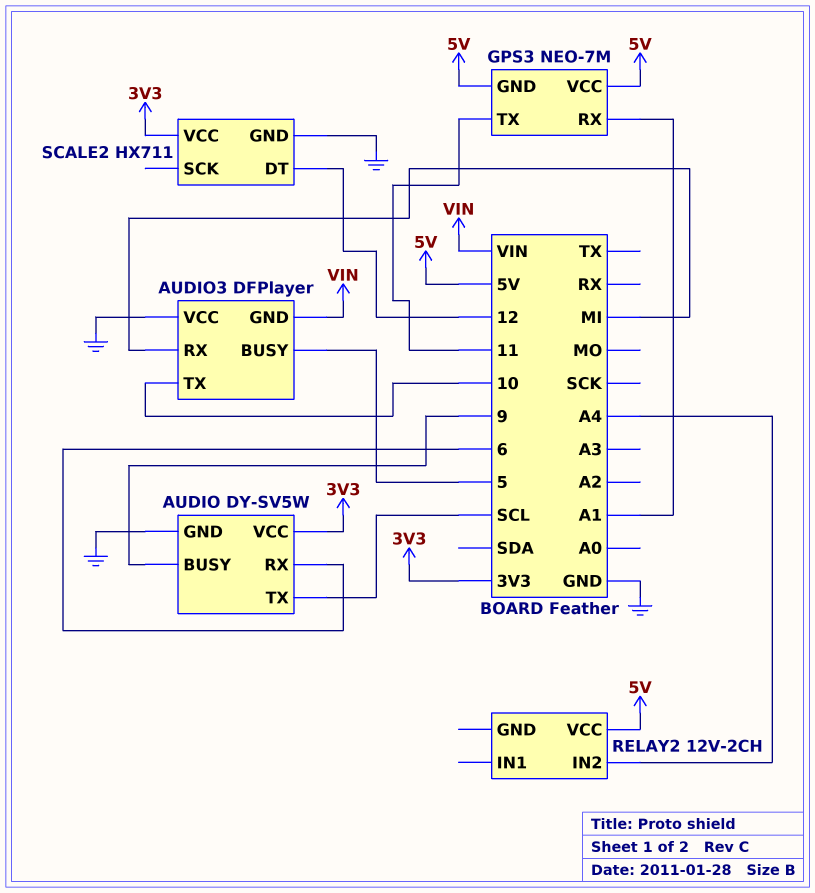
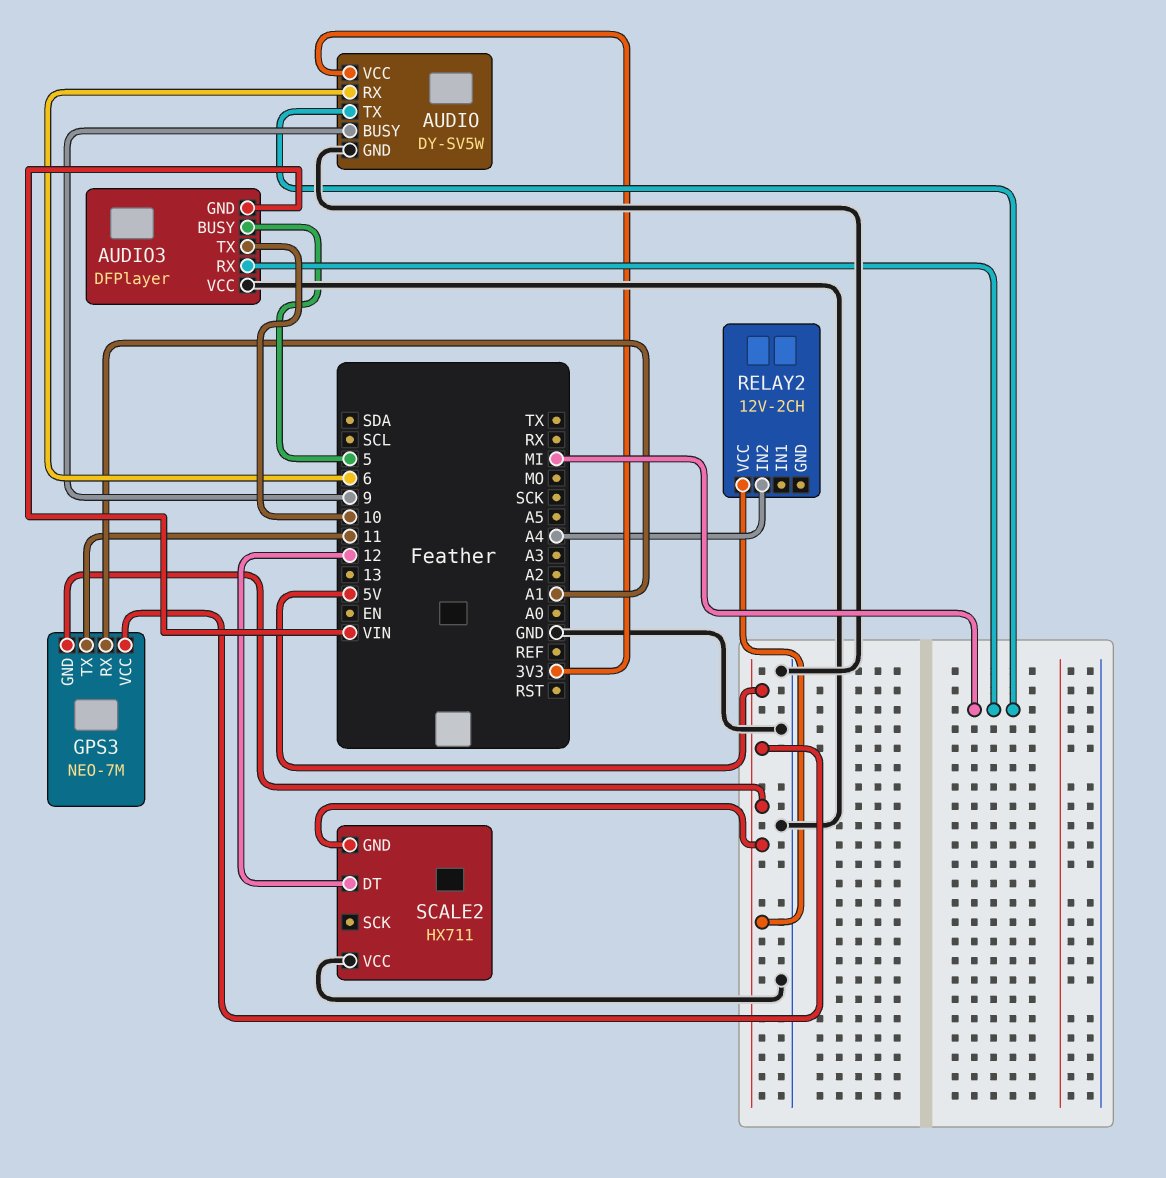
AUDIO pin TX: SCL -> MI
SCALE2 pin GND: GND -> 5V
SCALE2 pin VCC: 3V3 -> GND

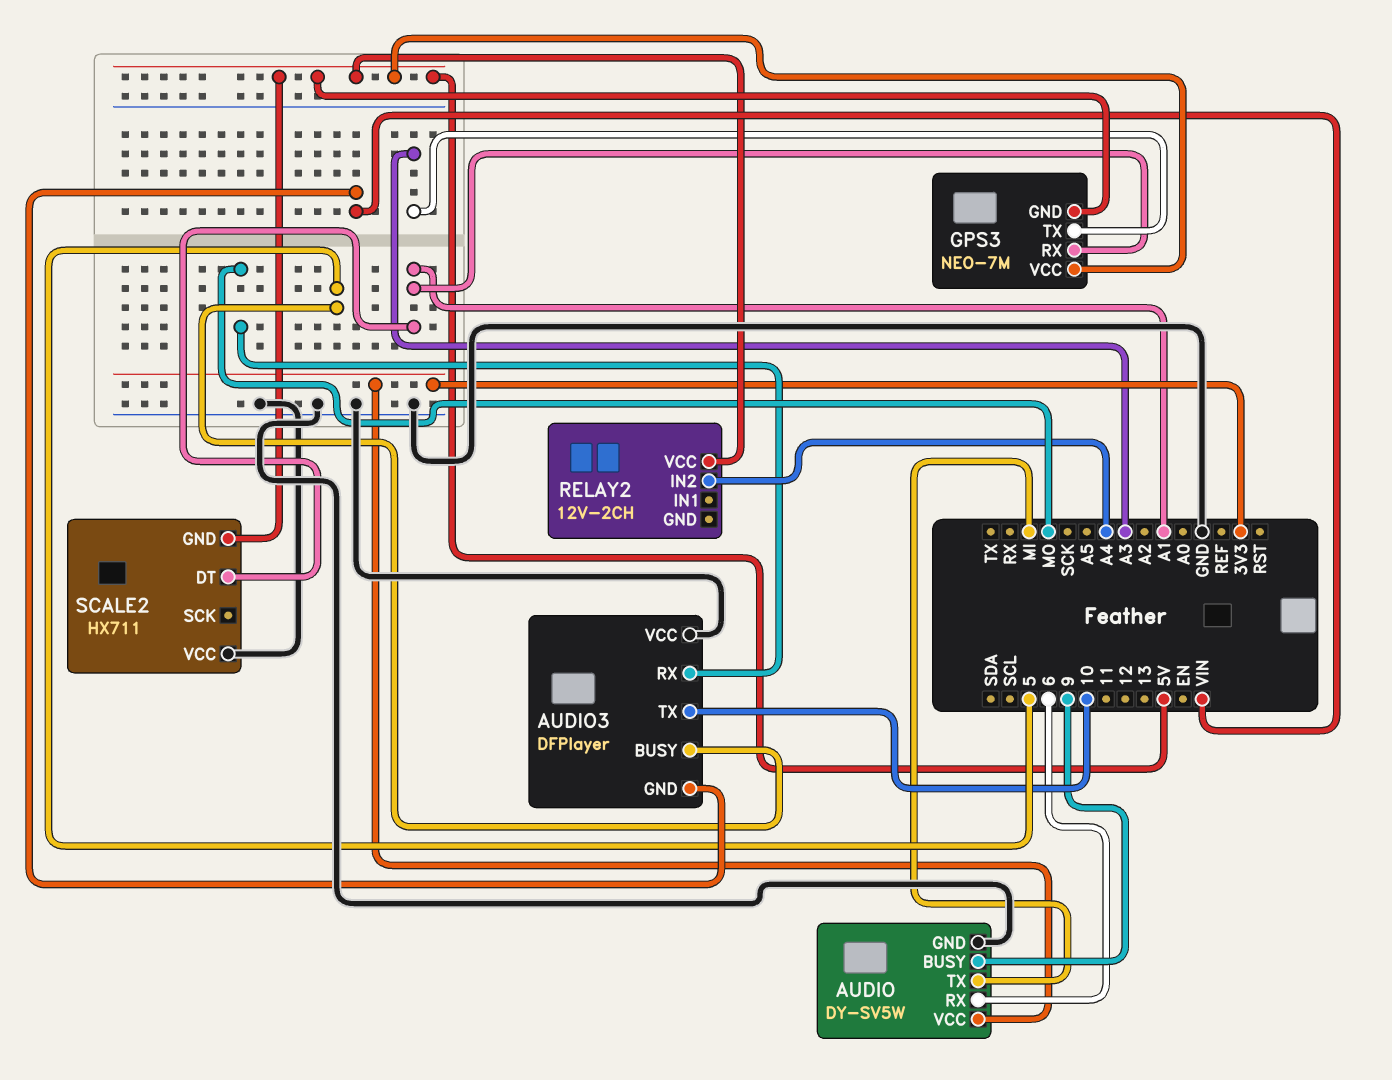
AUDIO3 pin RX: MI -> MO
GPS3 pin TX: 11 -> A3
SCALE2 pin DT: 12 -> A1

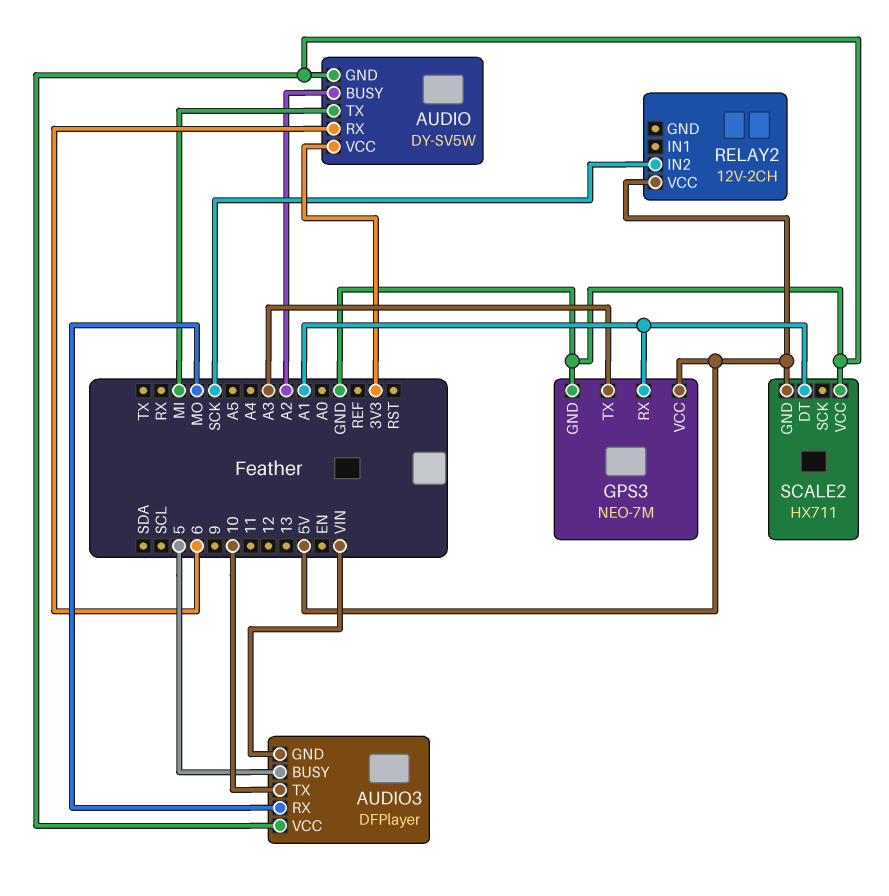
AUDIO pin BUSY: 9 -> A2
GPS3 pin GND: 5V -> GND
RELAY2 pin IN2: A4 -> SCK

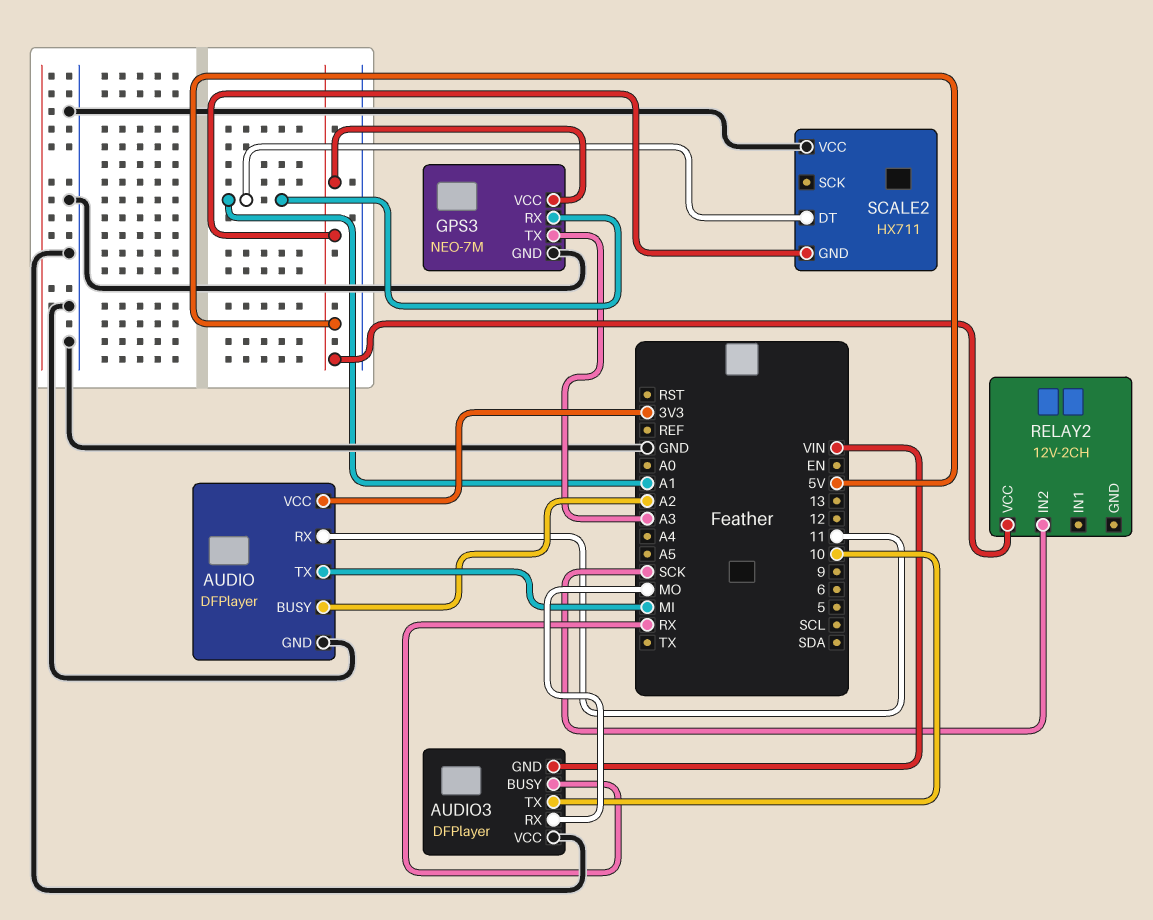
AUDIO: DY-SV5W -> DFPlayer
AUDIO pin RX: 6 -> 11
AUDIO3 pin BUSY: 5 -> RX

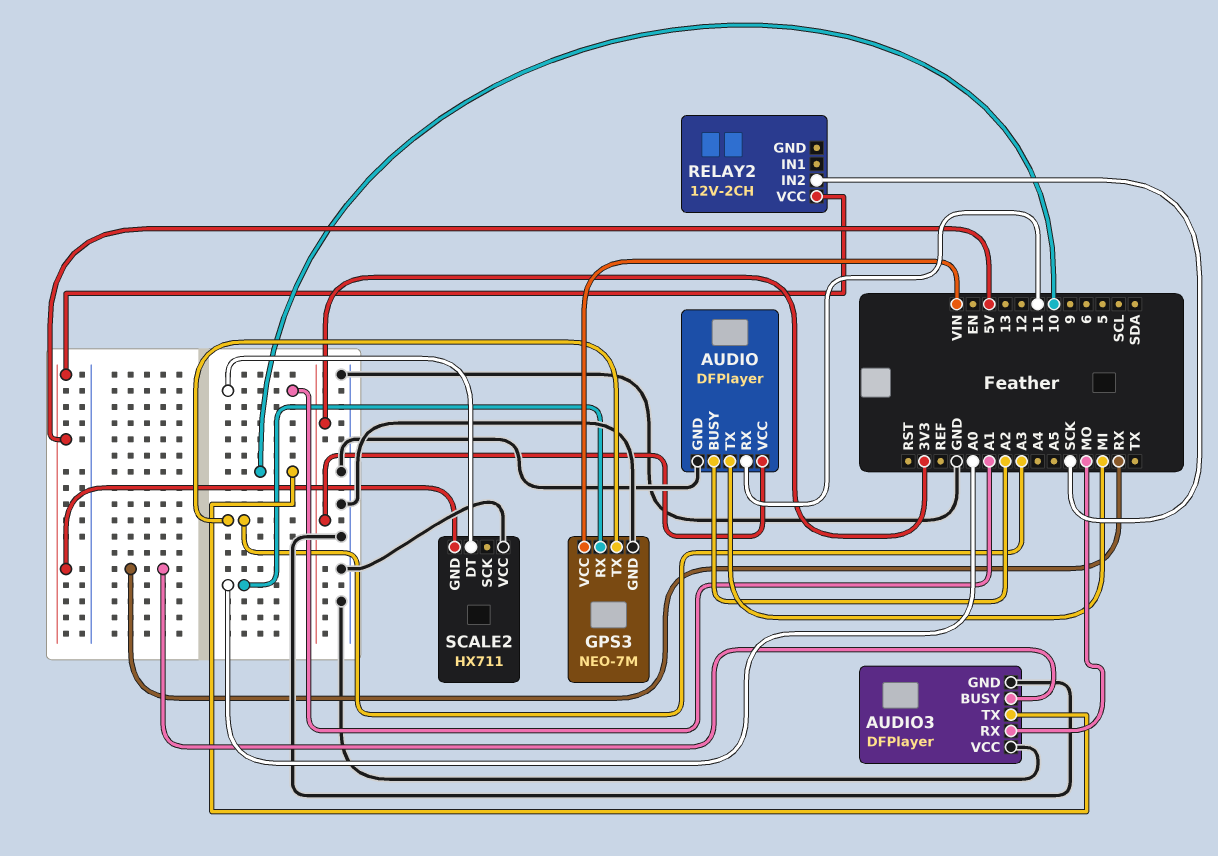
AUDIO3 pin GND: VIN -> GND
GPS3 pin RX: A1 -> A0
GPS3 pin VCC: 5V -> VIN

